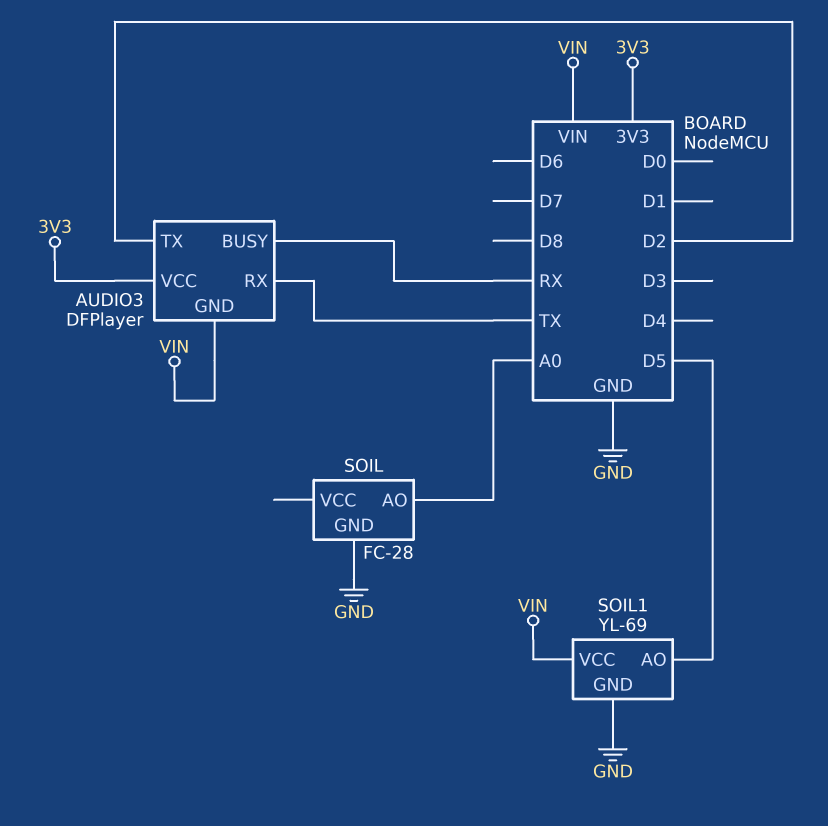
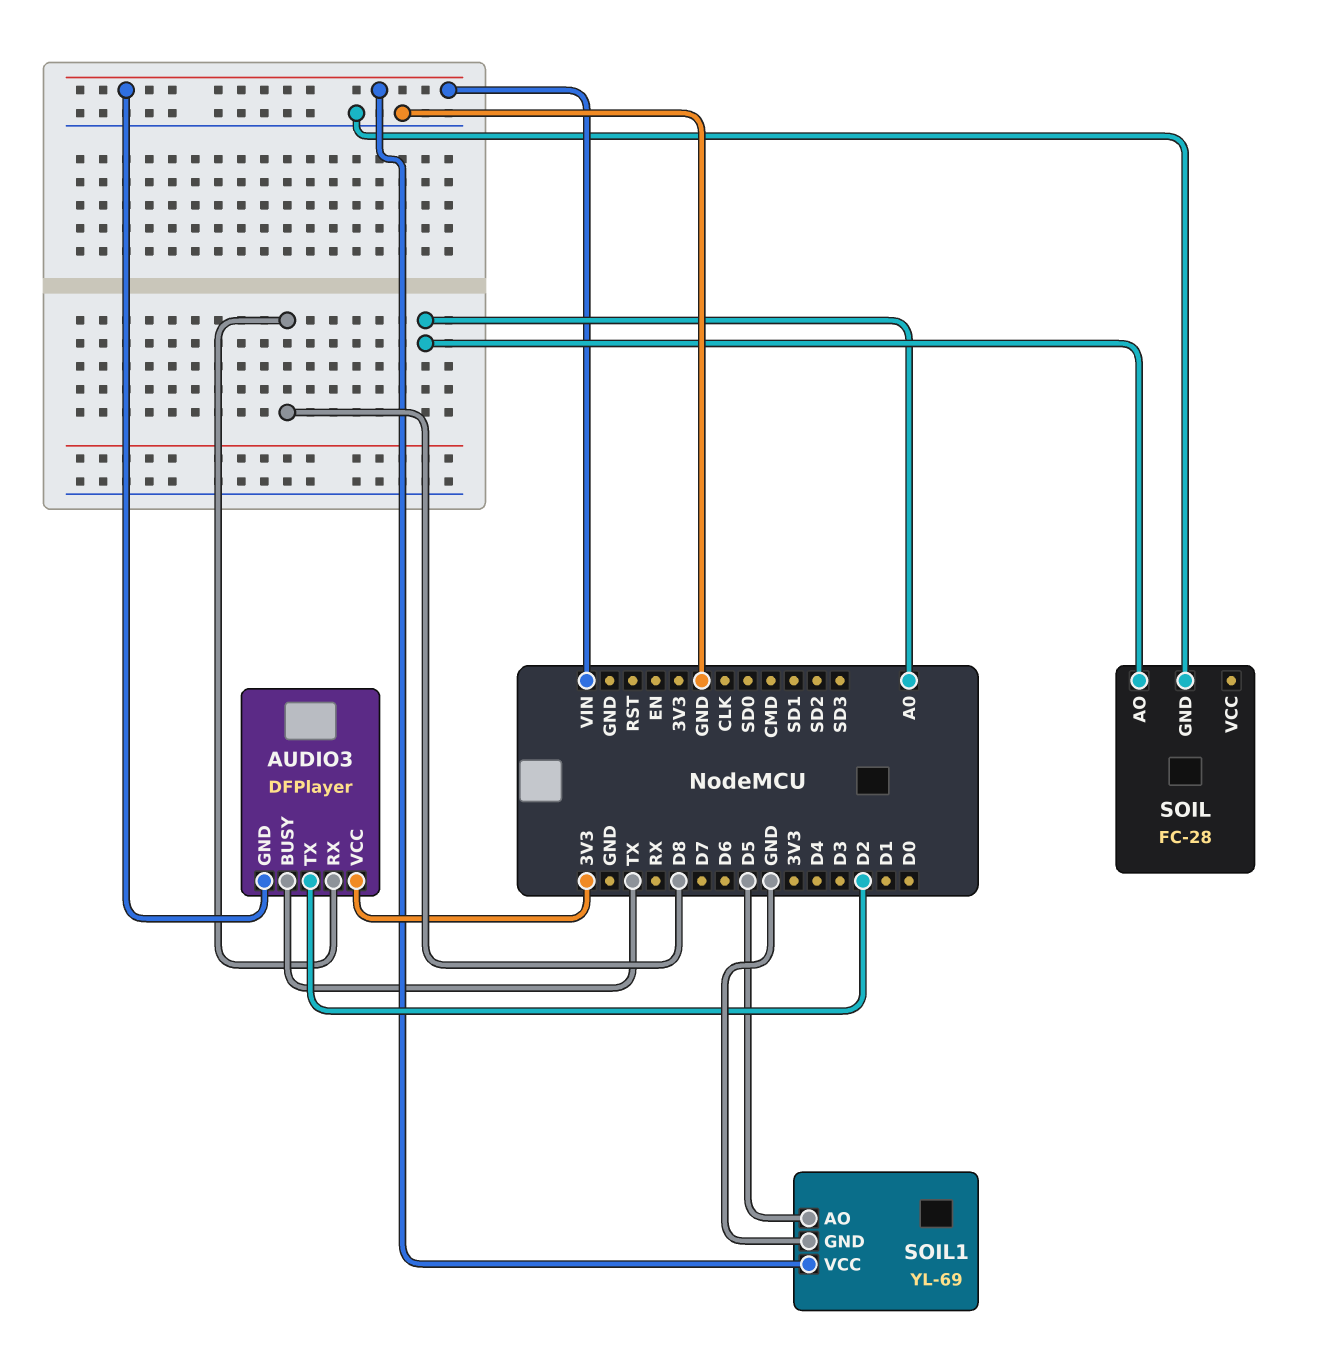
AUDIO3 pin BUSY: RX -> TX
AUDIO3 pin RX: TX -> D8

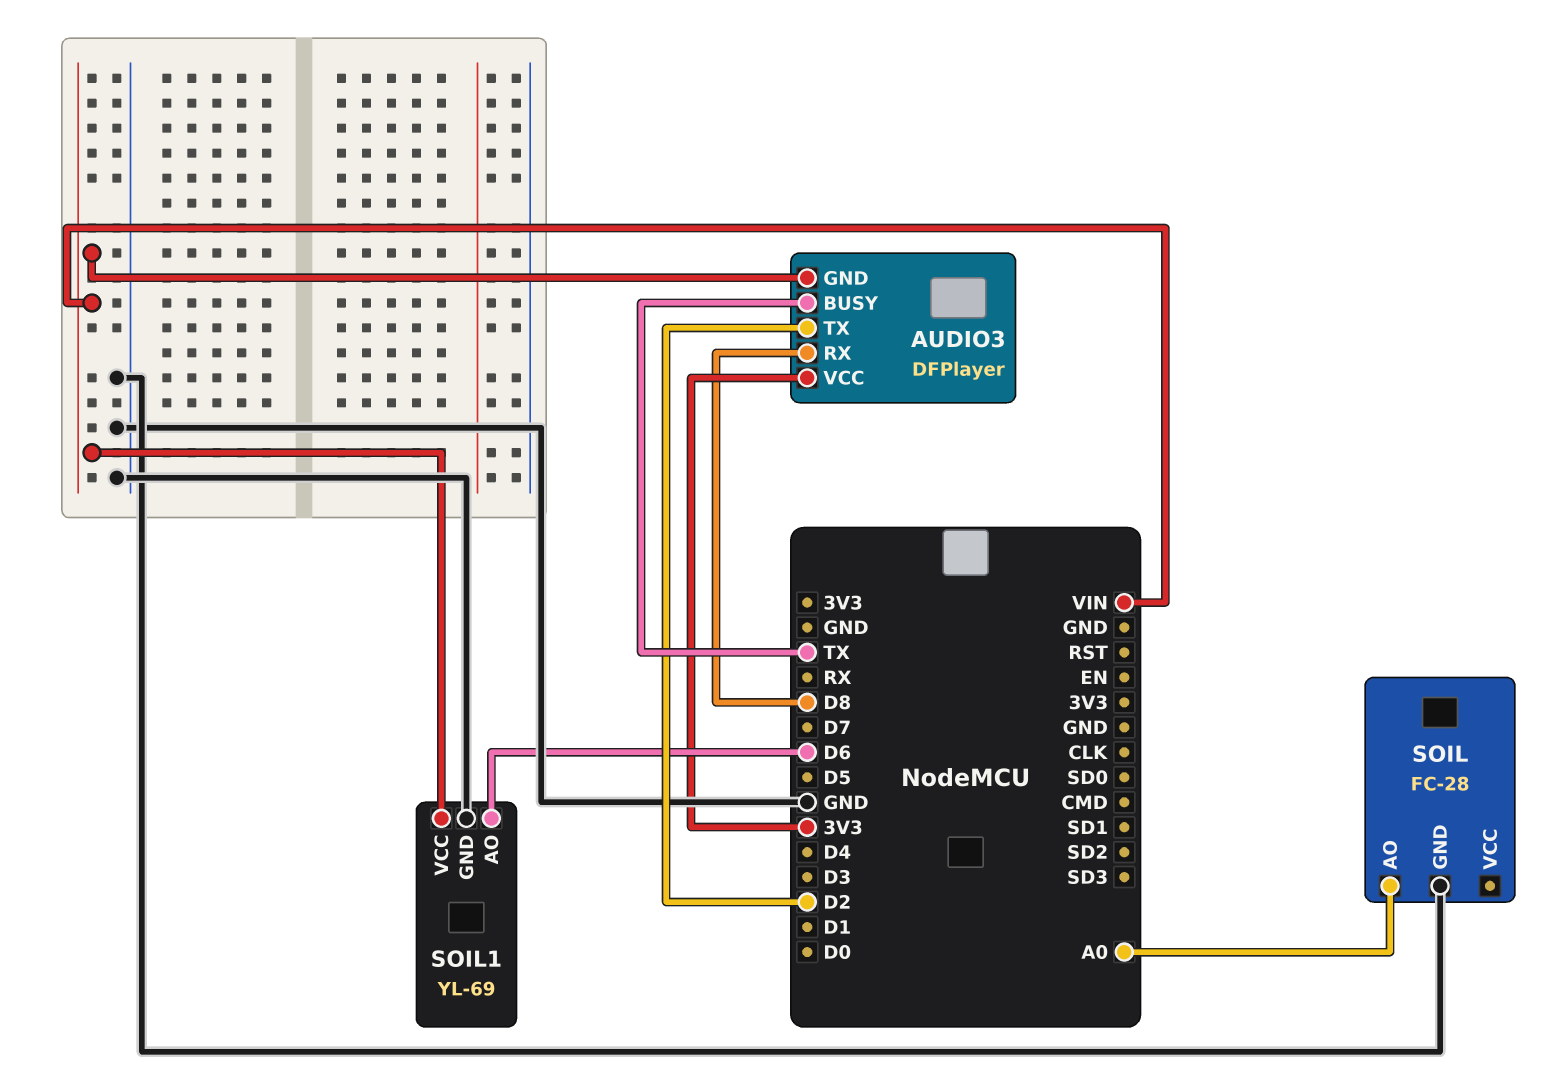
SOIL1 pin AO: D5 -> D6

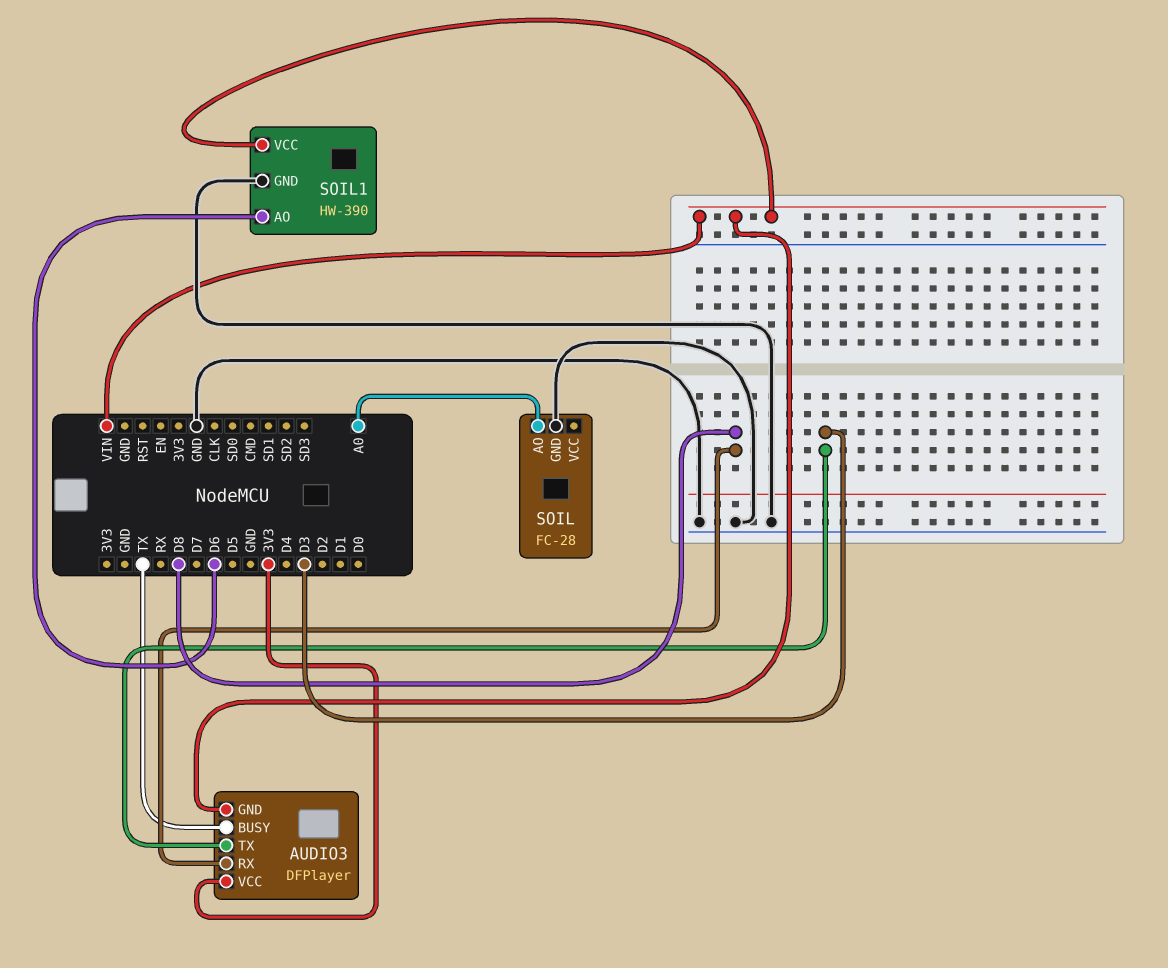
AUDIO3 pin TX: D2 -> D3
SOIL1: YL-69 -> HW-390

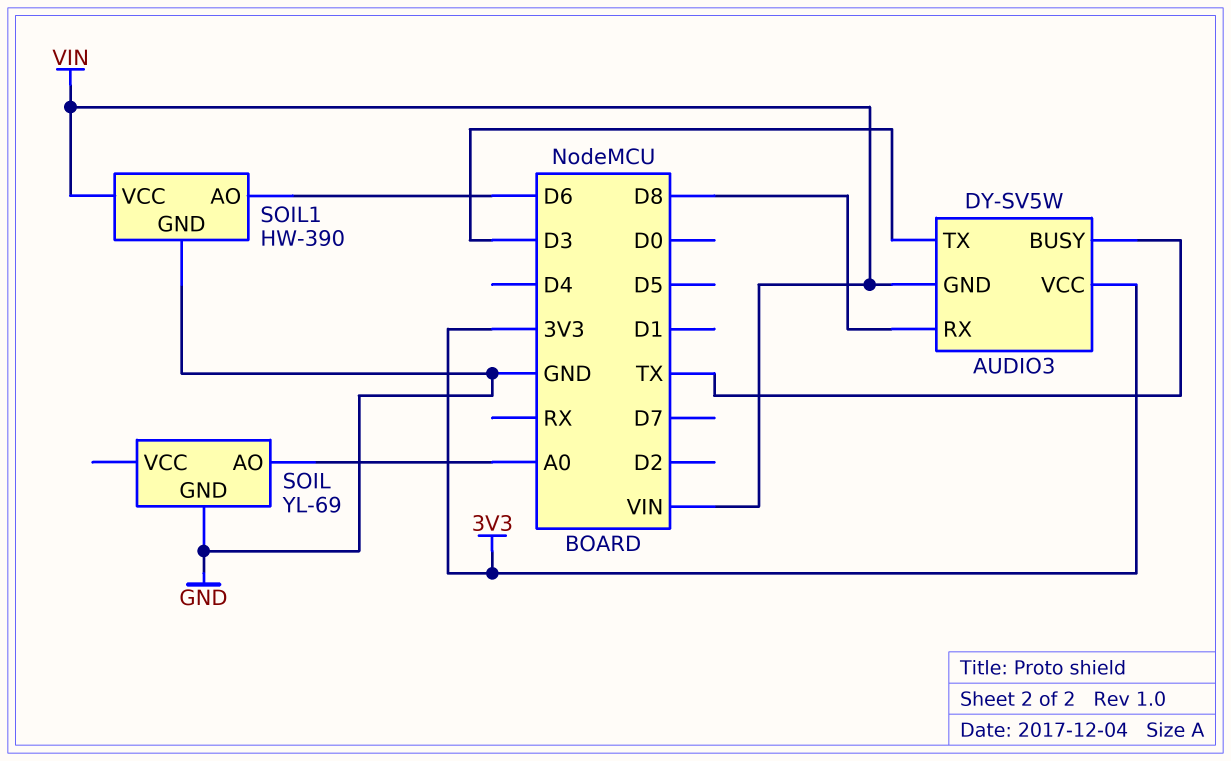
AUDIO3: DFPlayer -> DY-SV5W
SOIL: FC-28 -> YL-69

